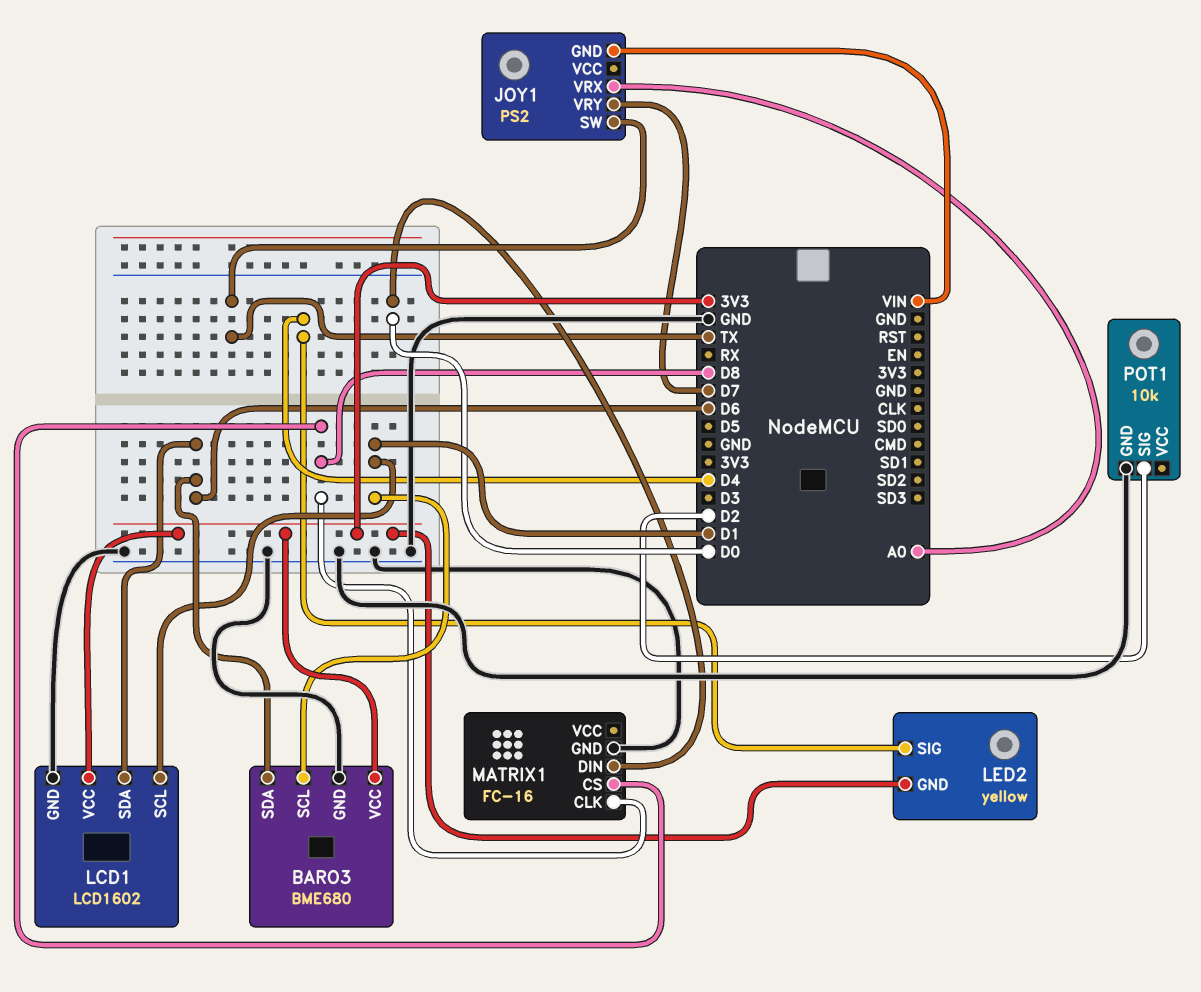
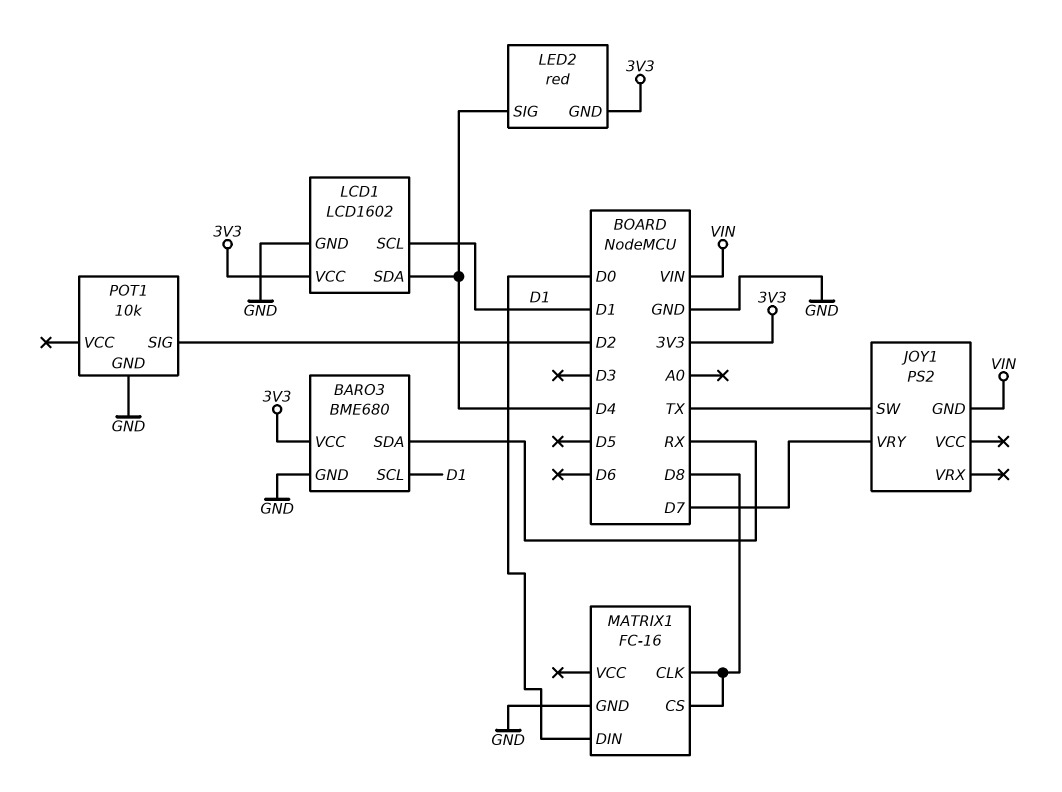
BARO3 pin SDA: D6 -> RX
JOY1 pin VRX: A0 -> none
LCD1 pin SDA: D6 -> D4
LED2: yellow -> red

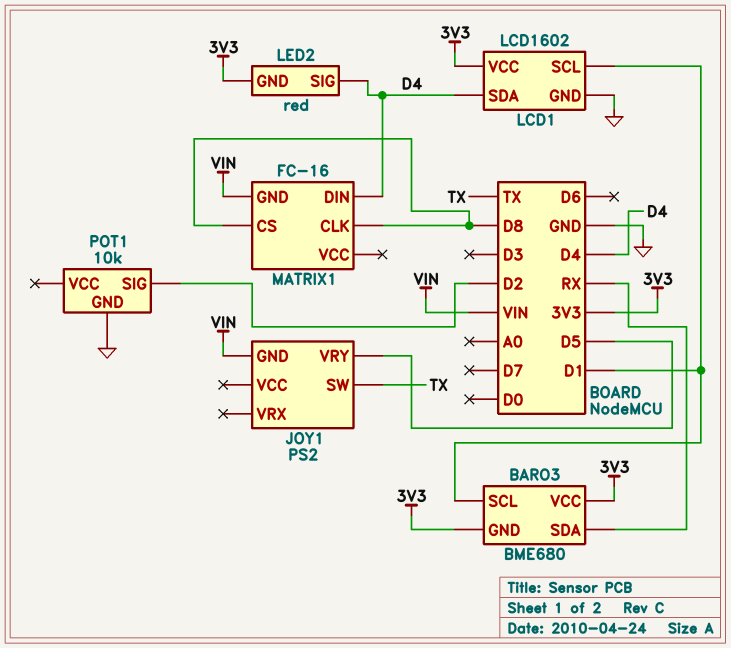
BARO3 pin GND: GND -> 3V3
JOY1 pin VRY: D7 -> D5
MATRIX1 pin DIN: D0 -> D4
MATRIX1 pin GND: GND -> VIN

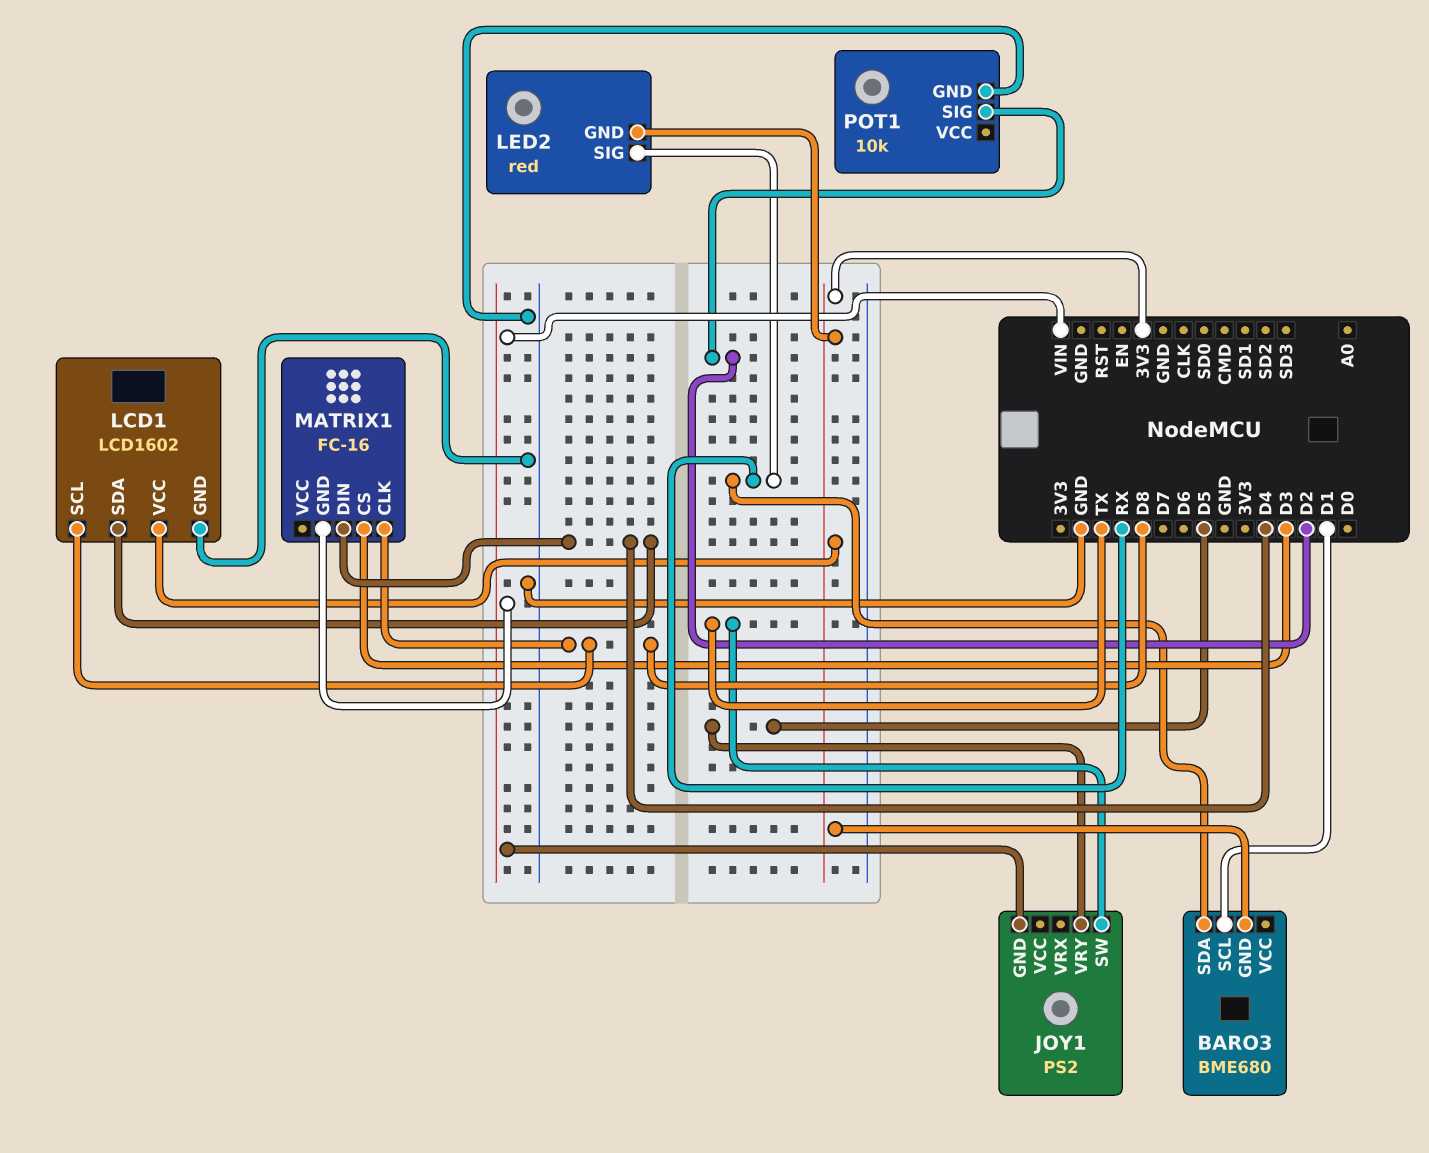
BARO3 pin VCC: 3V3 -> none
LCD1 pin SCL: D1 -> D8
LED2 pin SIG: D4 -> RX
MATRIX1 pin CS: D8 -> D3

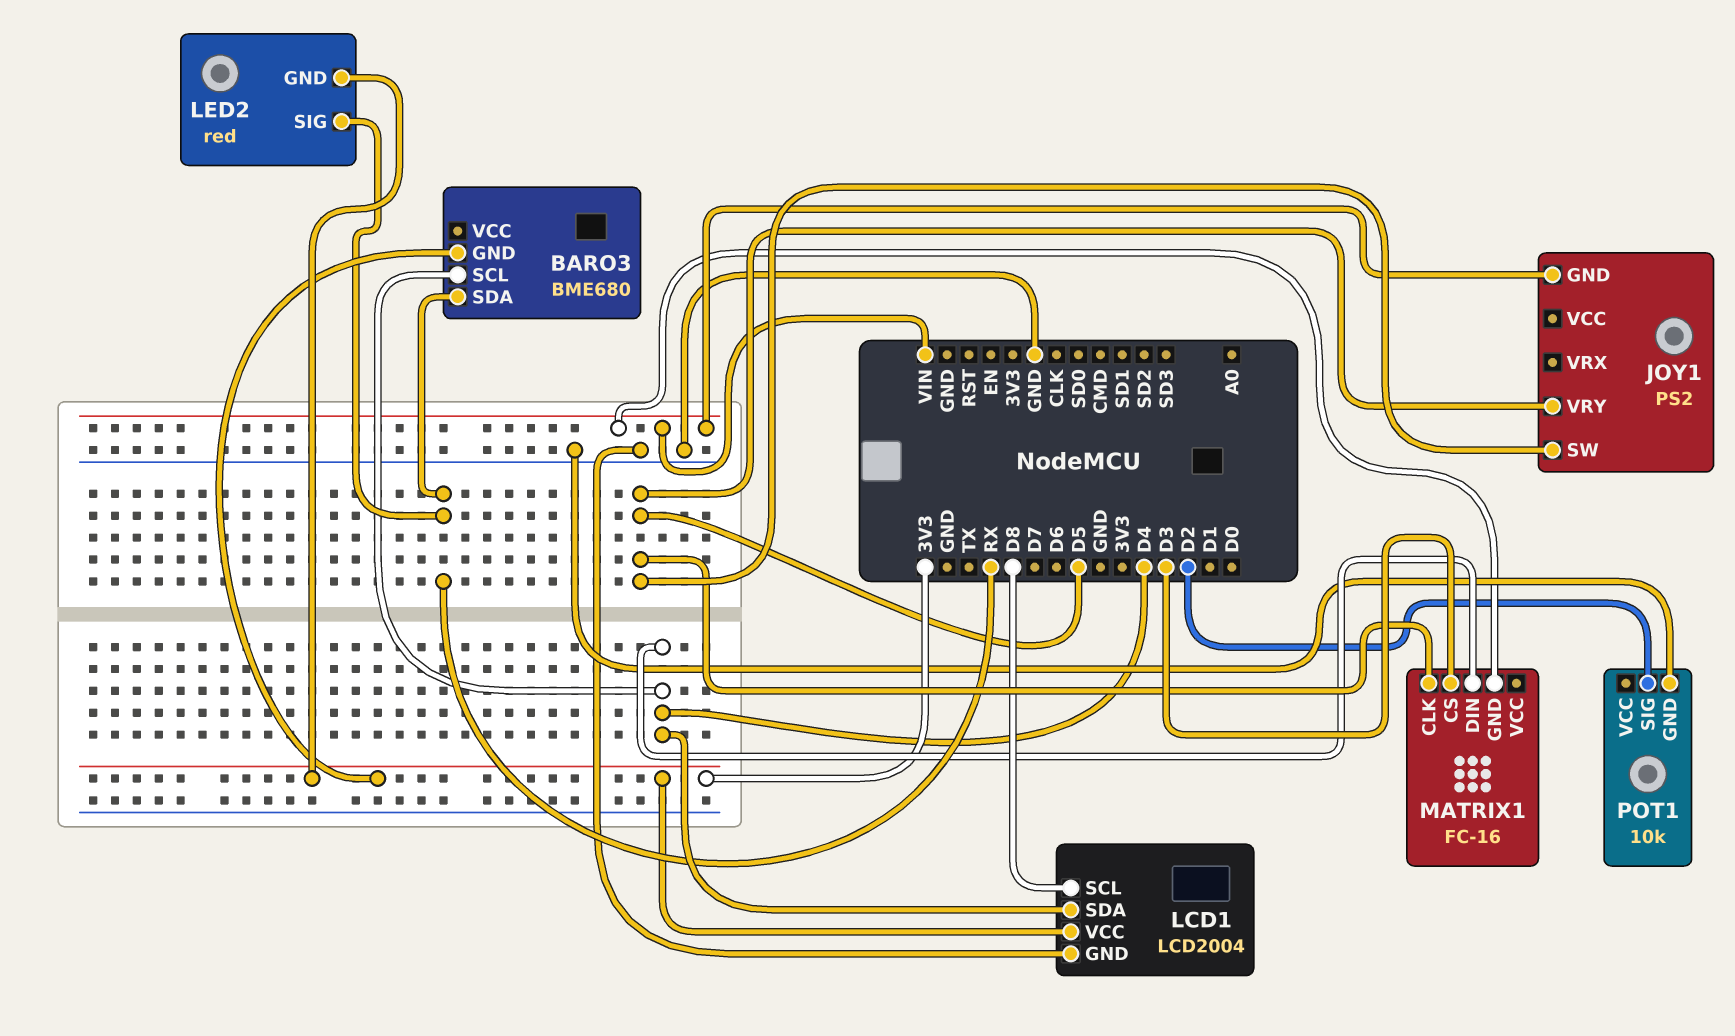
BARO3 pin SCL: D1 -> D4
JOY1 pin SW: TX -> D5
LCD1: LCD1602 -> LCD2004
MATRIX1 pin CLK: D8 -> D5

